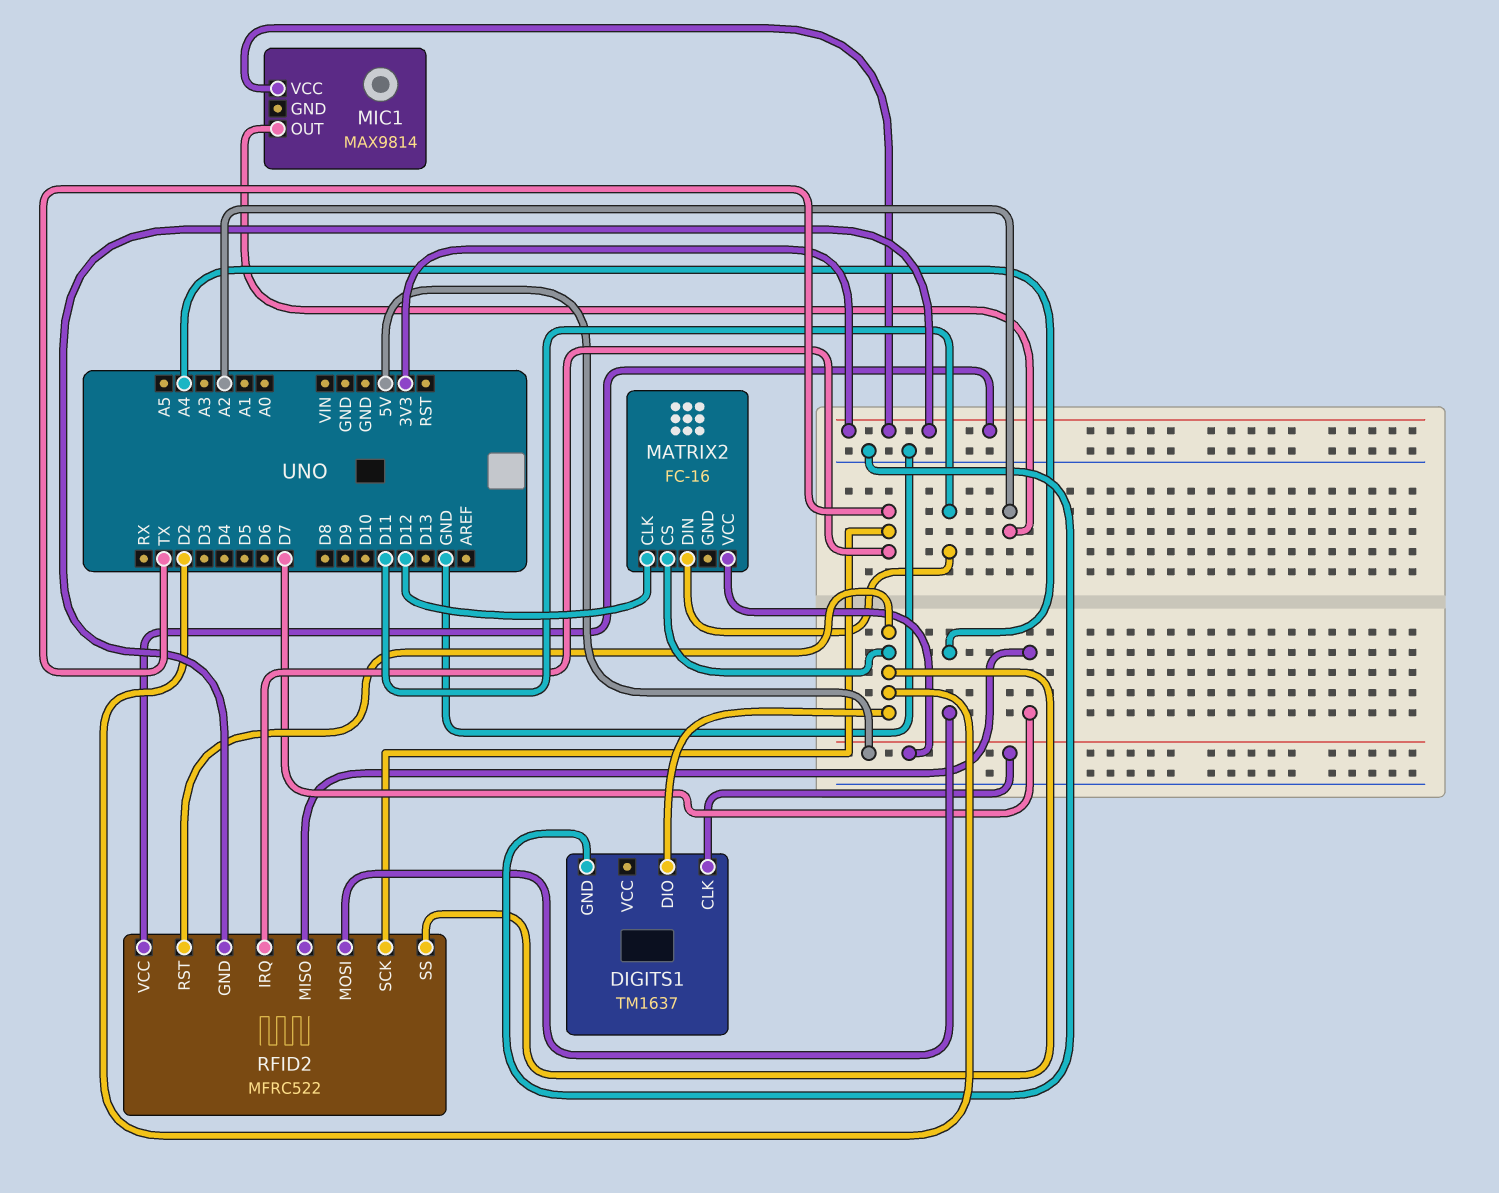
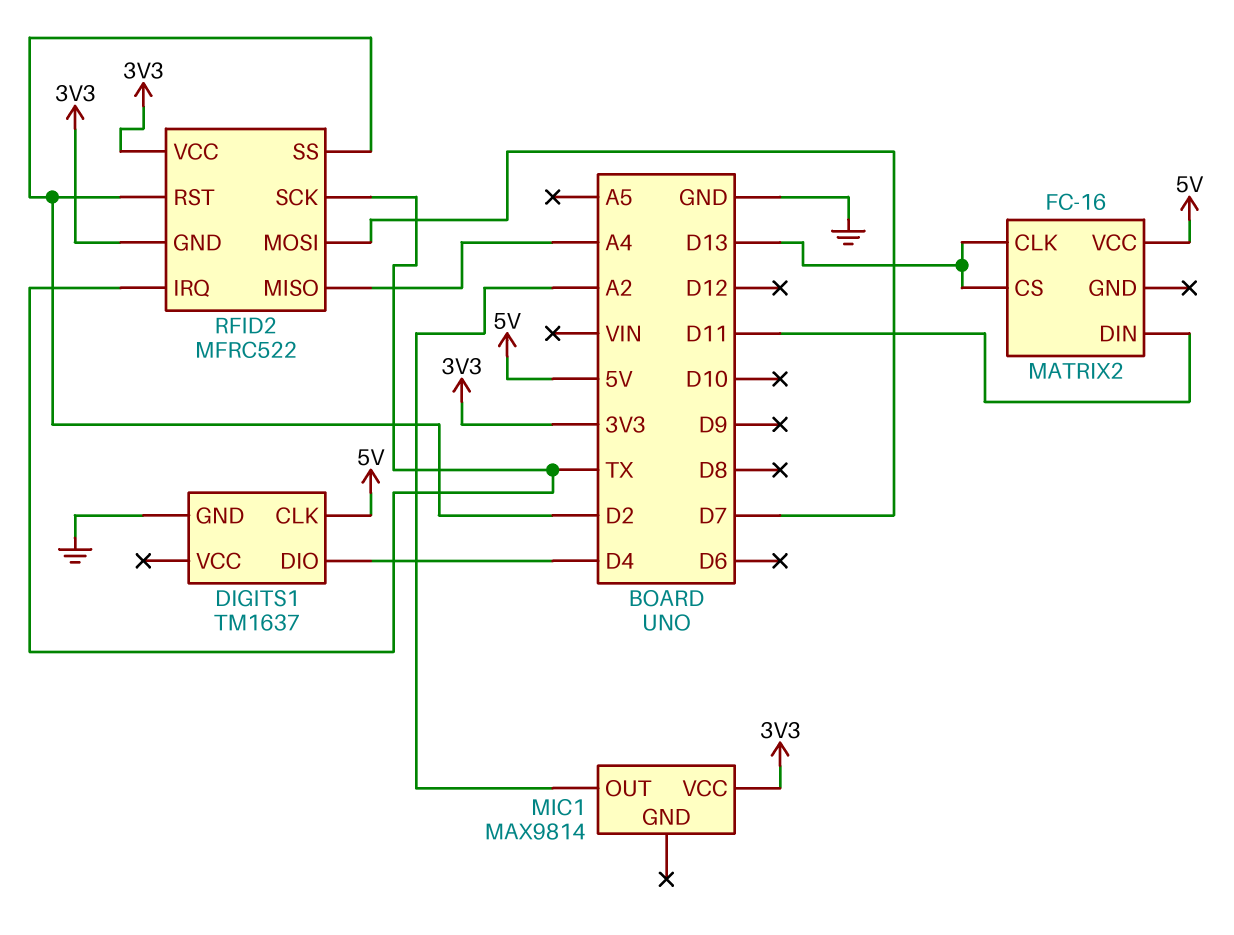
DIGITS1 pin DIO: D2 -> D4
MATRIX2 pin CLK: D12 -> D13
MATRIX2 pin CS: D2 -> D13
RFID2 pin MISO: D7 -> A4
RFID2 pin MOSI: A4 -> D7

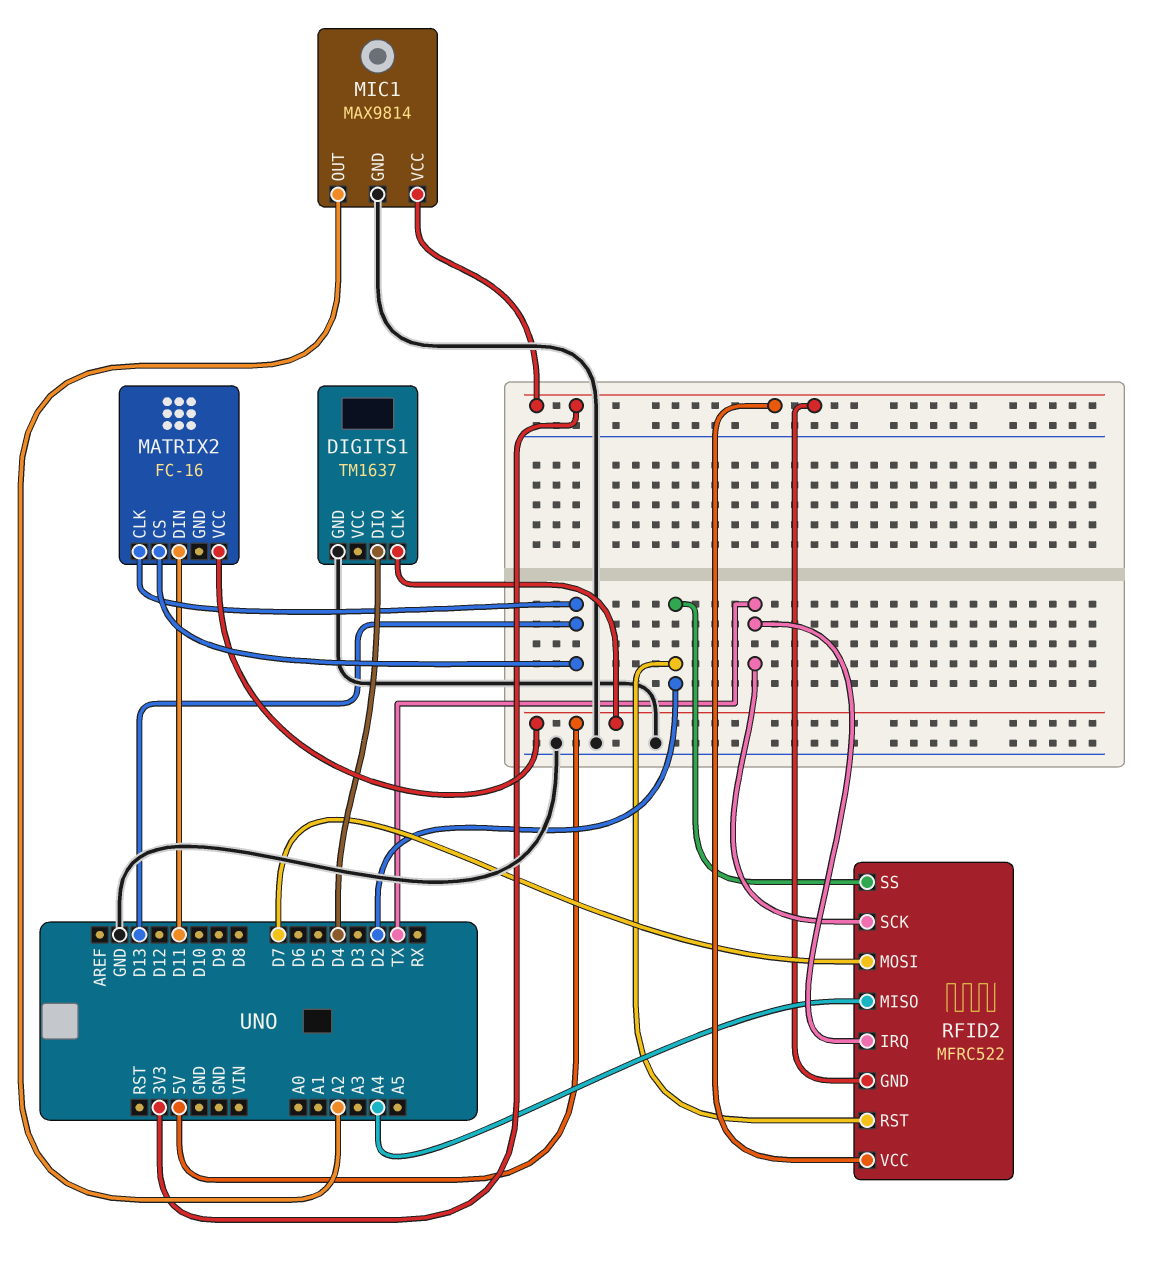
MIC1 pin GND: none -> GND

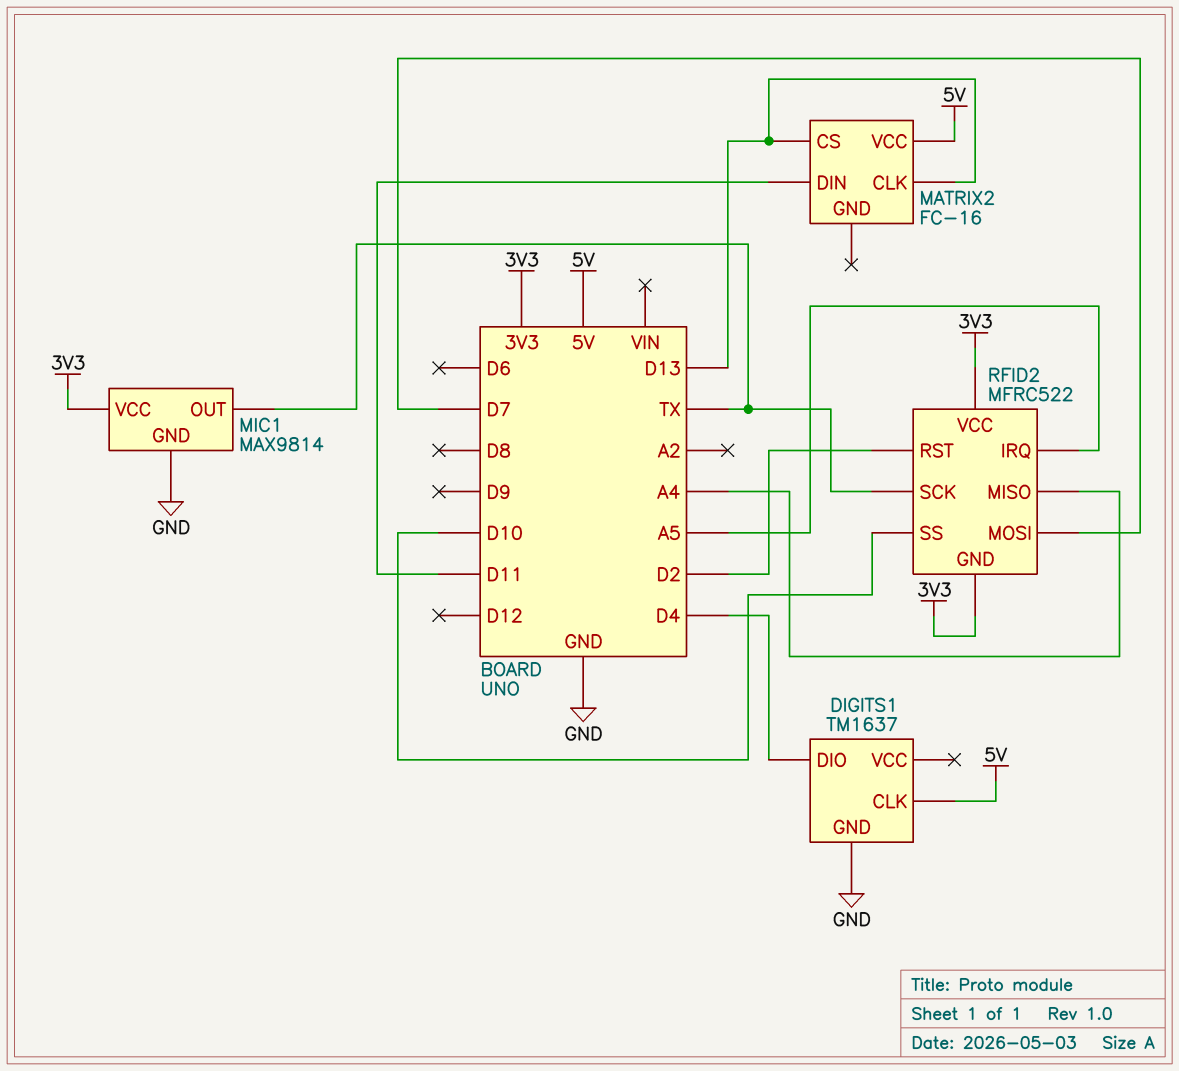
MIC1 pin OUT: A2 -> TX
RFID2 pin IRQ: TX -> A5
RFID2 pin SS: D2 -> D10

